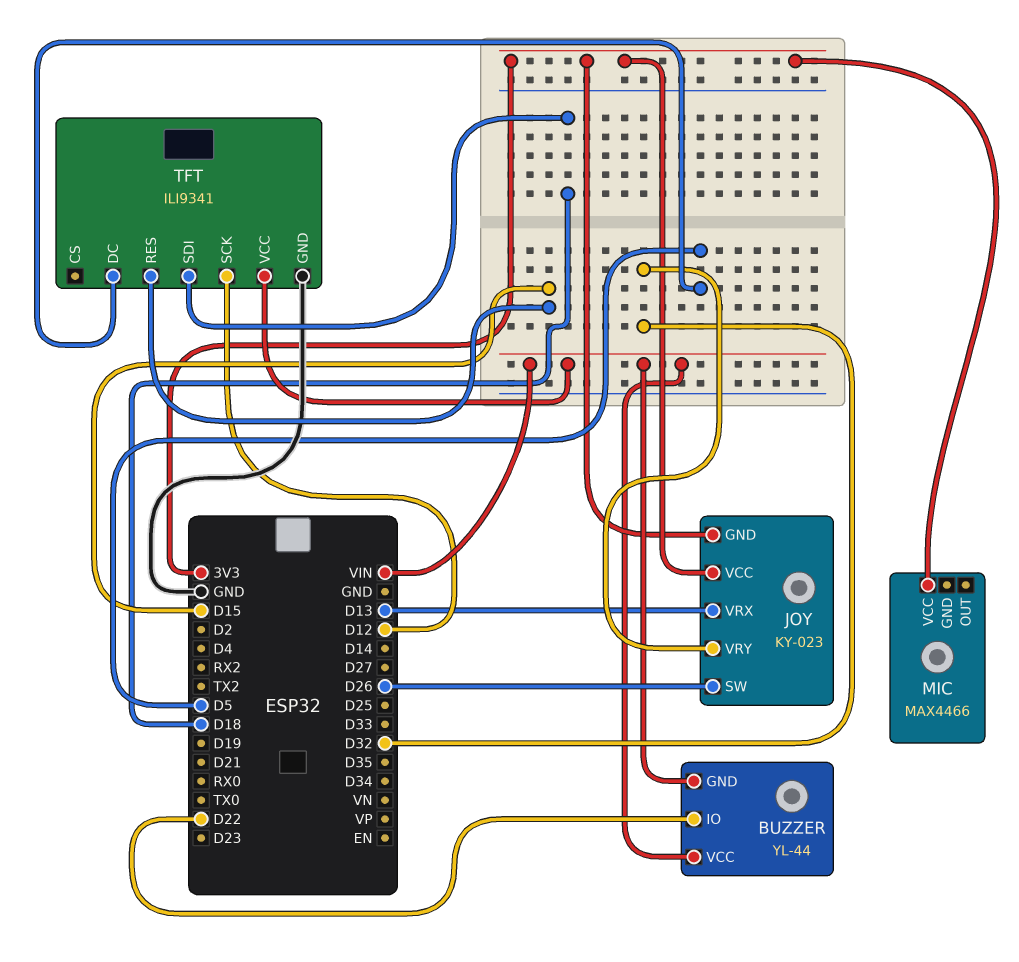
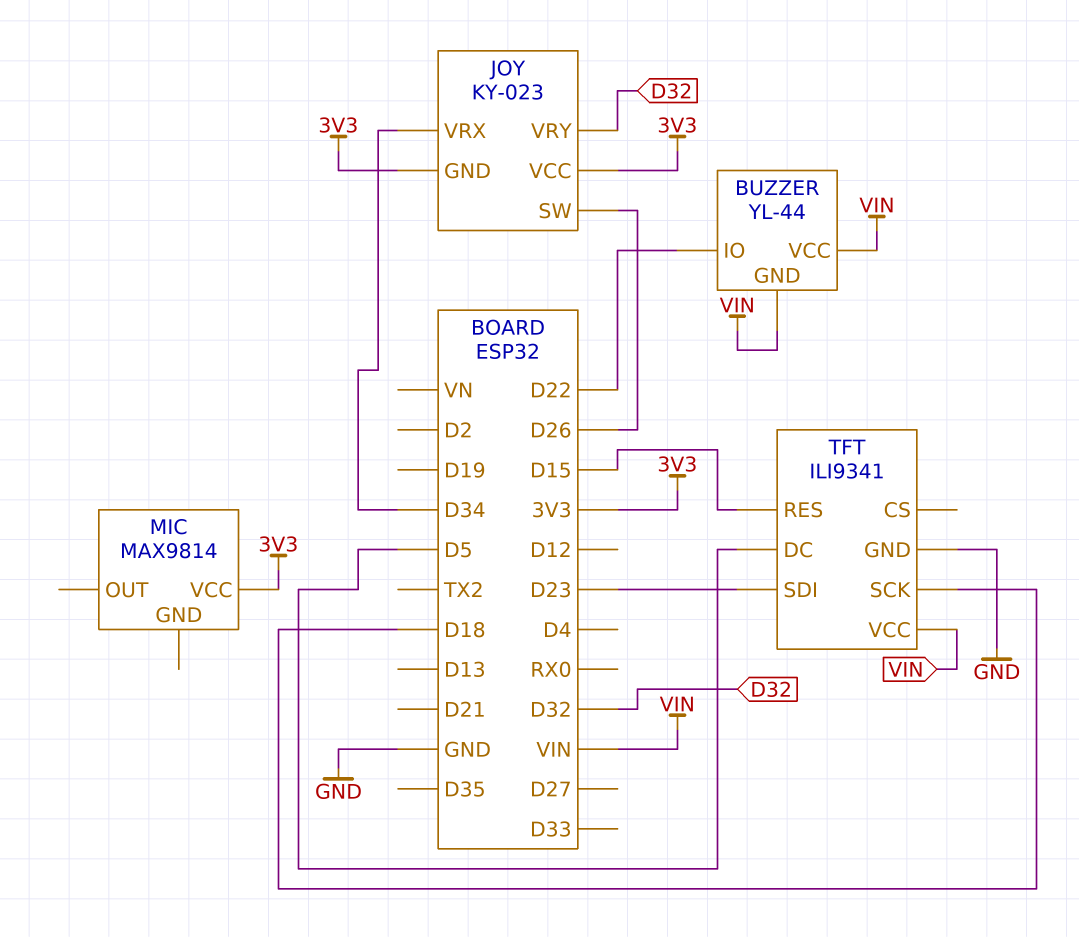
JOY pin VRX: D13 -> D34
MIC: MAX4466 -> MAX9814
TFT pin SCK: D12 -> D18
TFT pin SDI: D18 -> D23

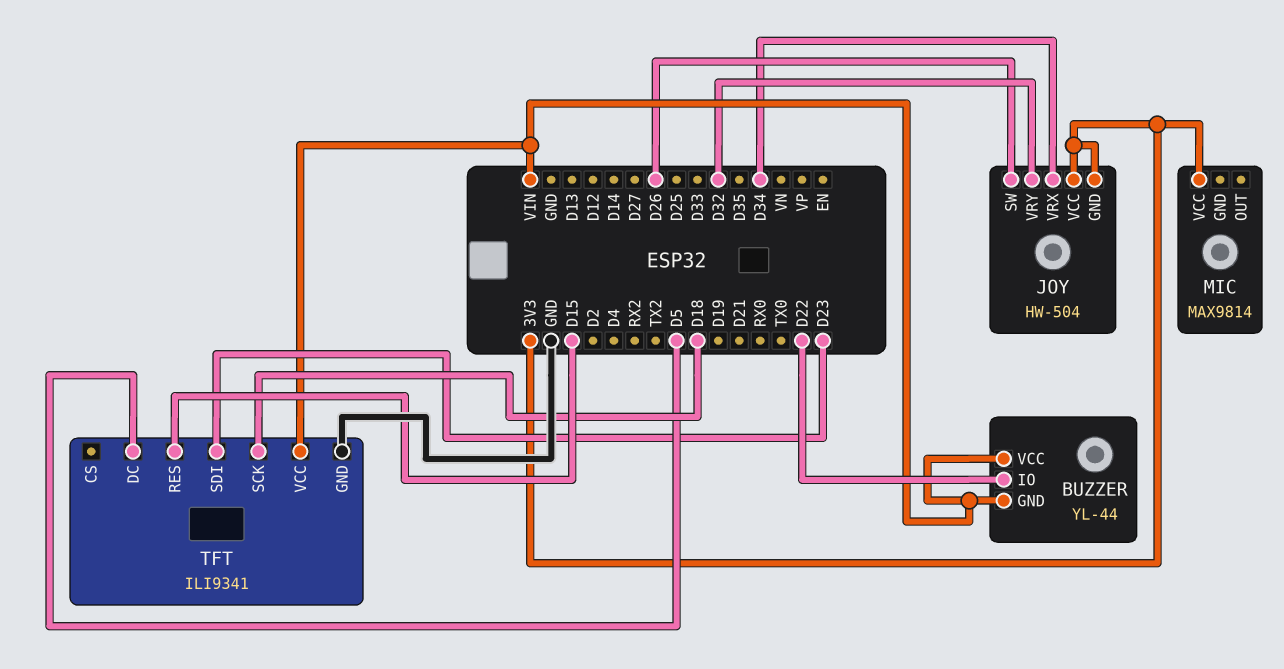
JOY: KY-023 -> HW-504

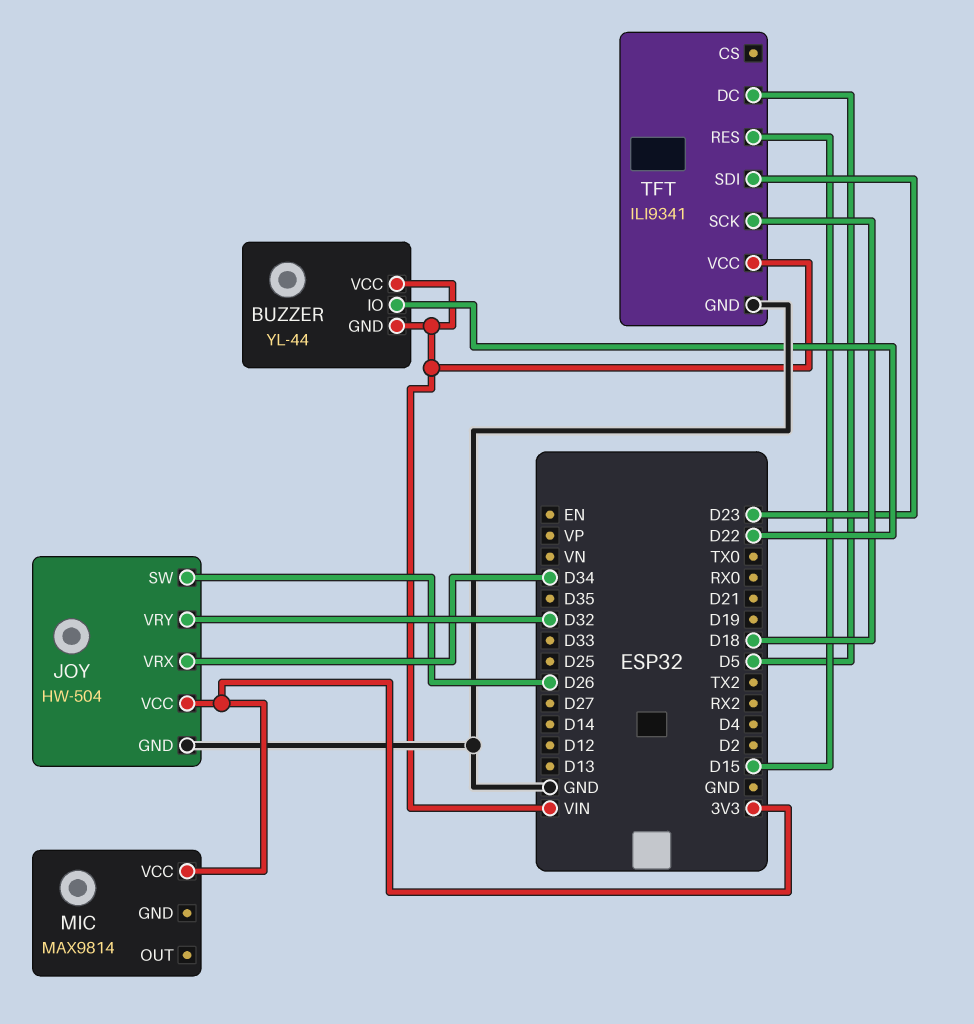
JOY pin GND: 3V3 -> GND

